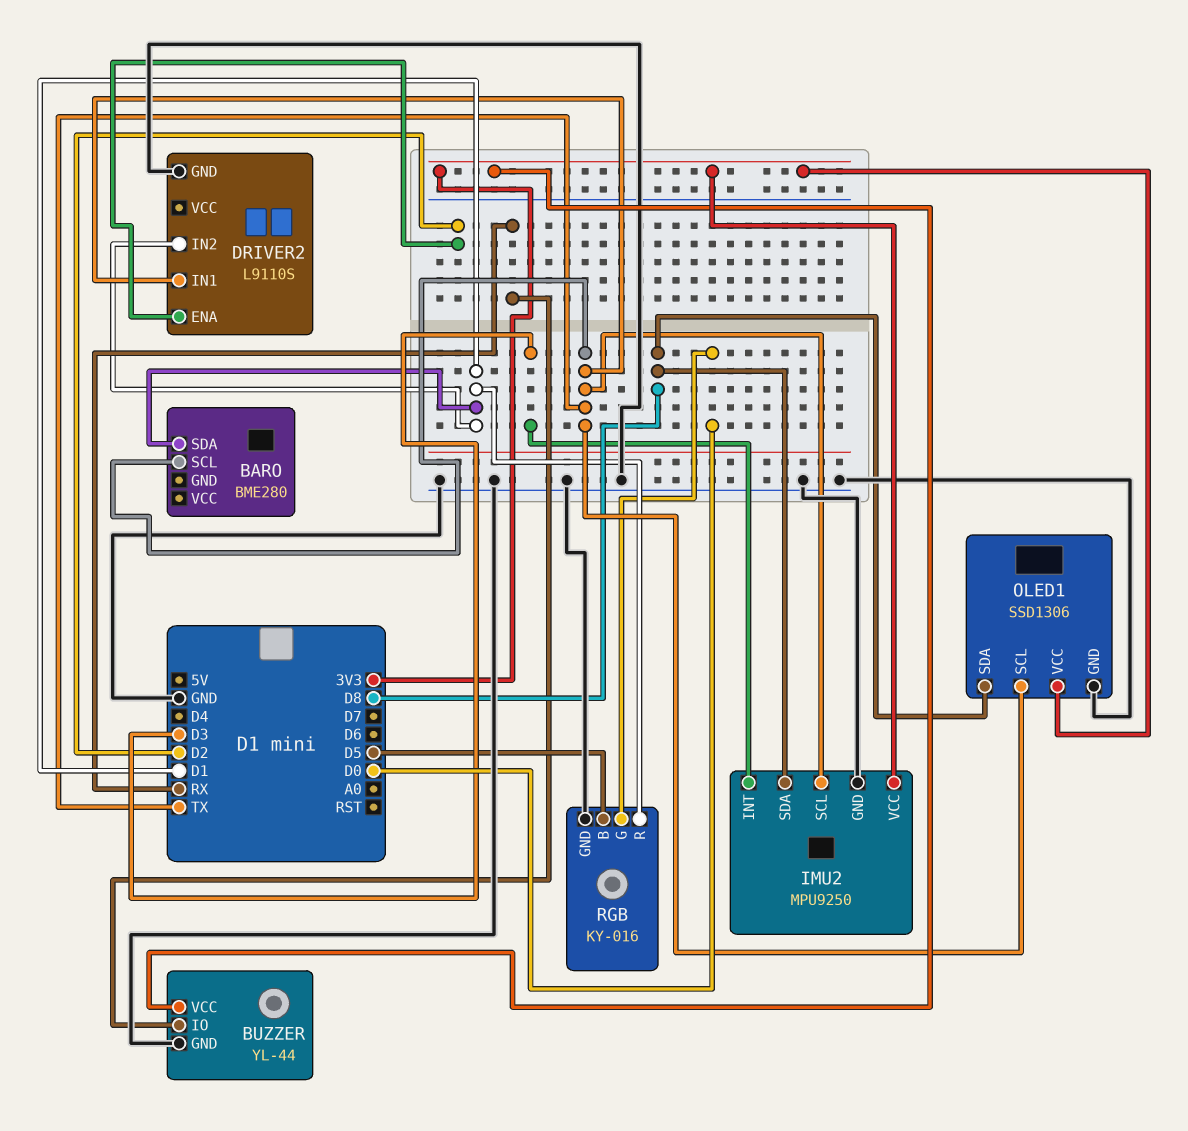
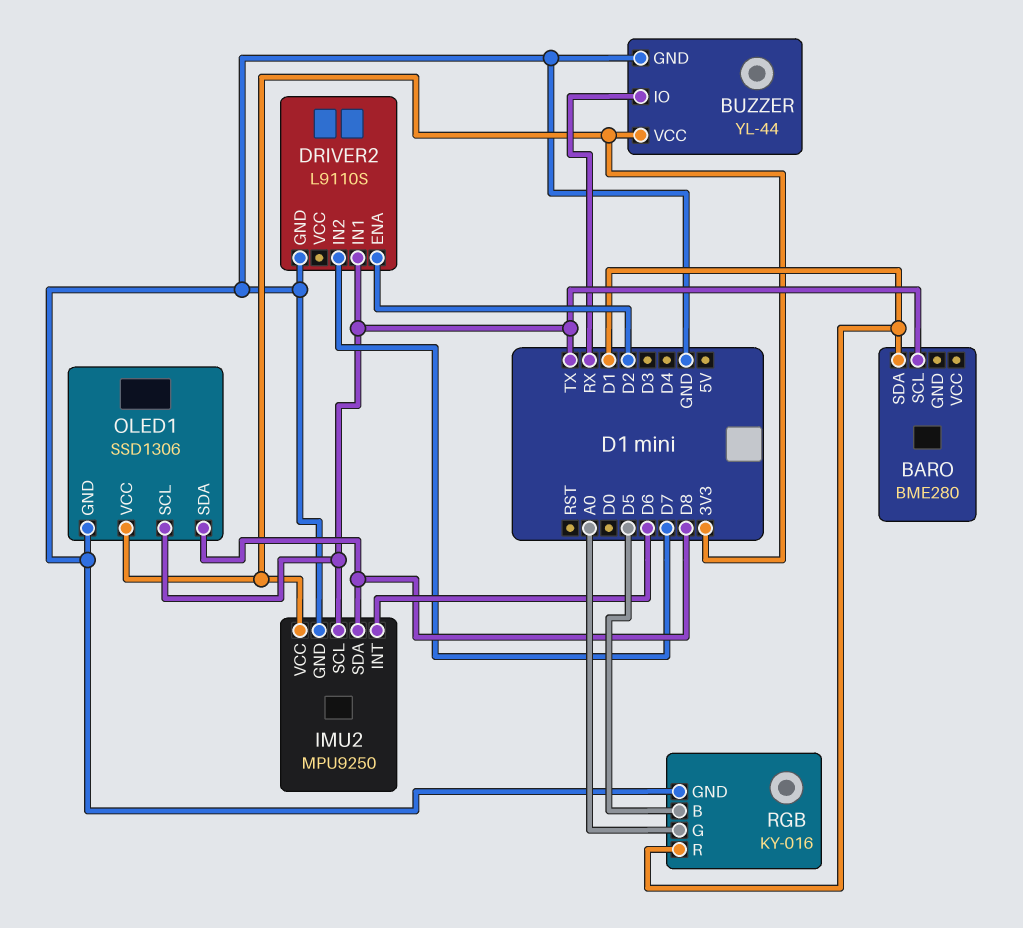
DRIVER2 pin IN2: D1 -> D7
IMU2 pin INT: D3 -> D6
RGB pin G: D0 -> A0

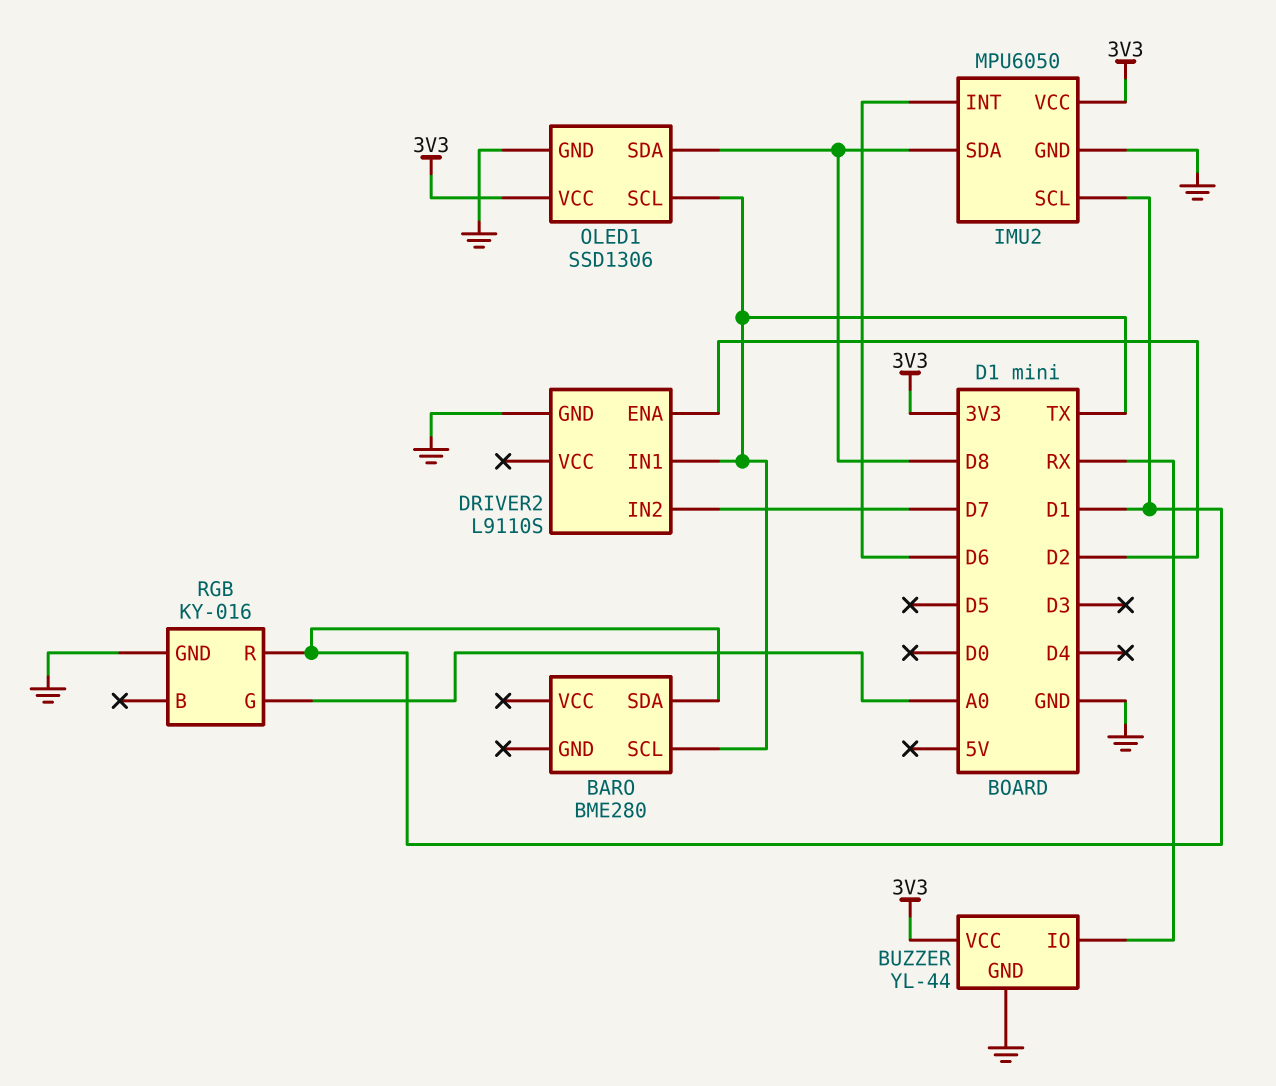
IMU2: MPU9250 -> MPU6050
IMU2 pin SCL: TX -> D1
RGB pin B: D5 -> none

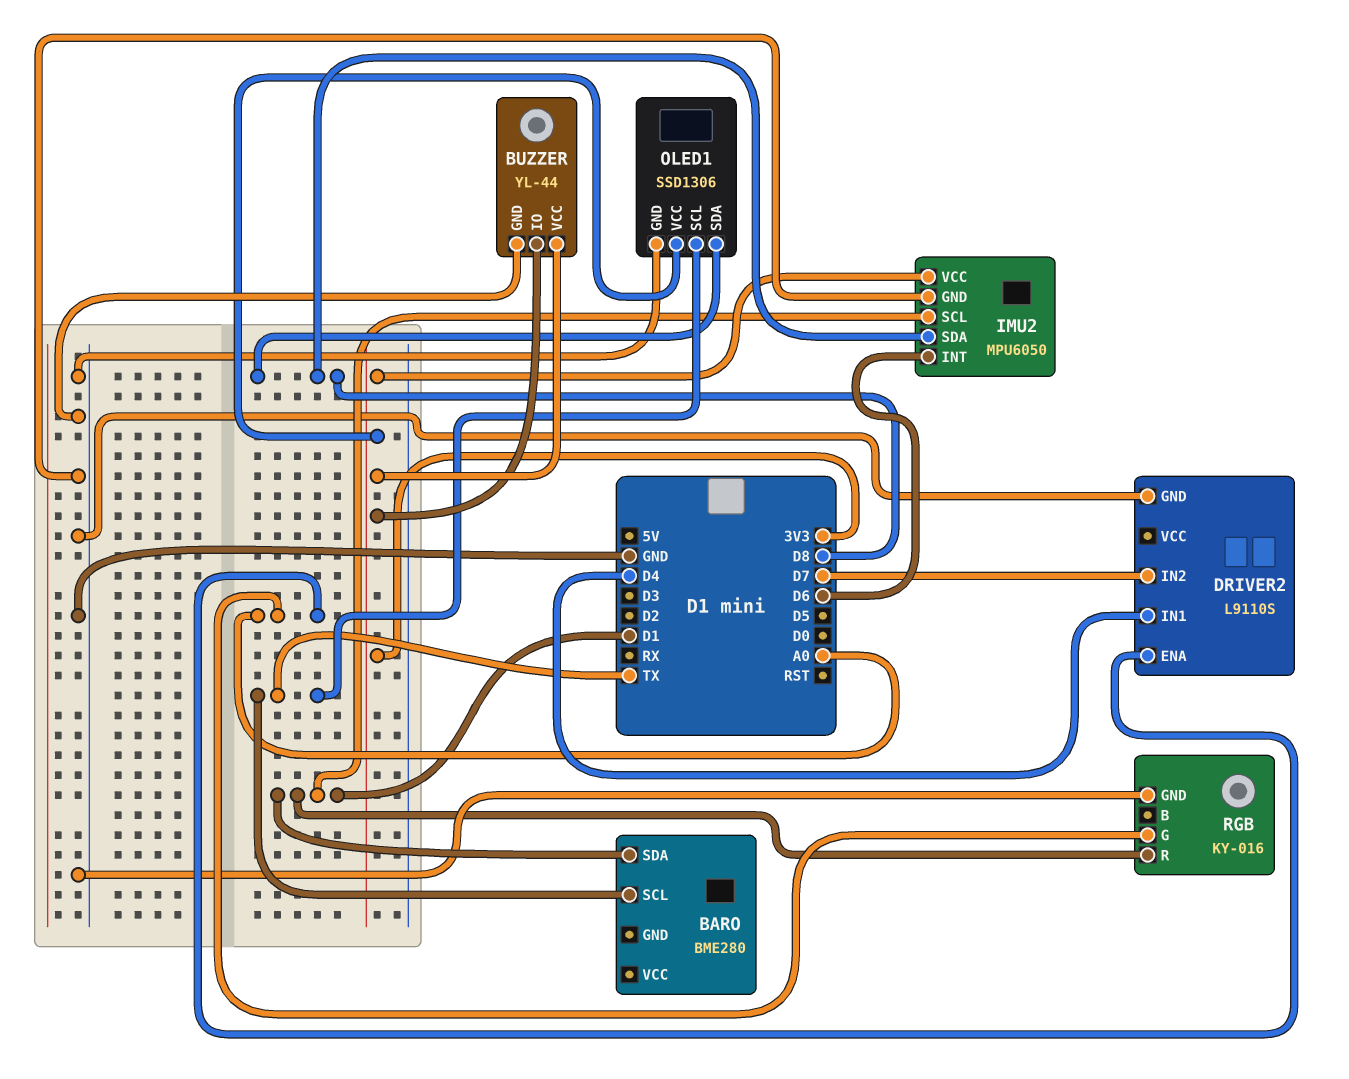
BUZZER pin IO: RX -> 3V3
DRIVER2 pin ENA: D2 -> A0
DRIVER2 pin IN1: TX -> D4

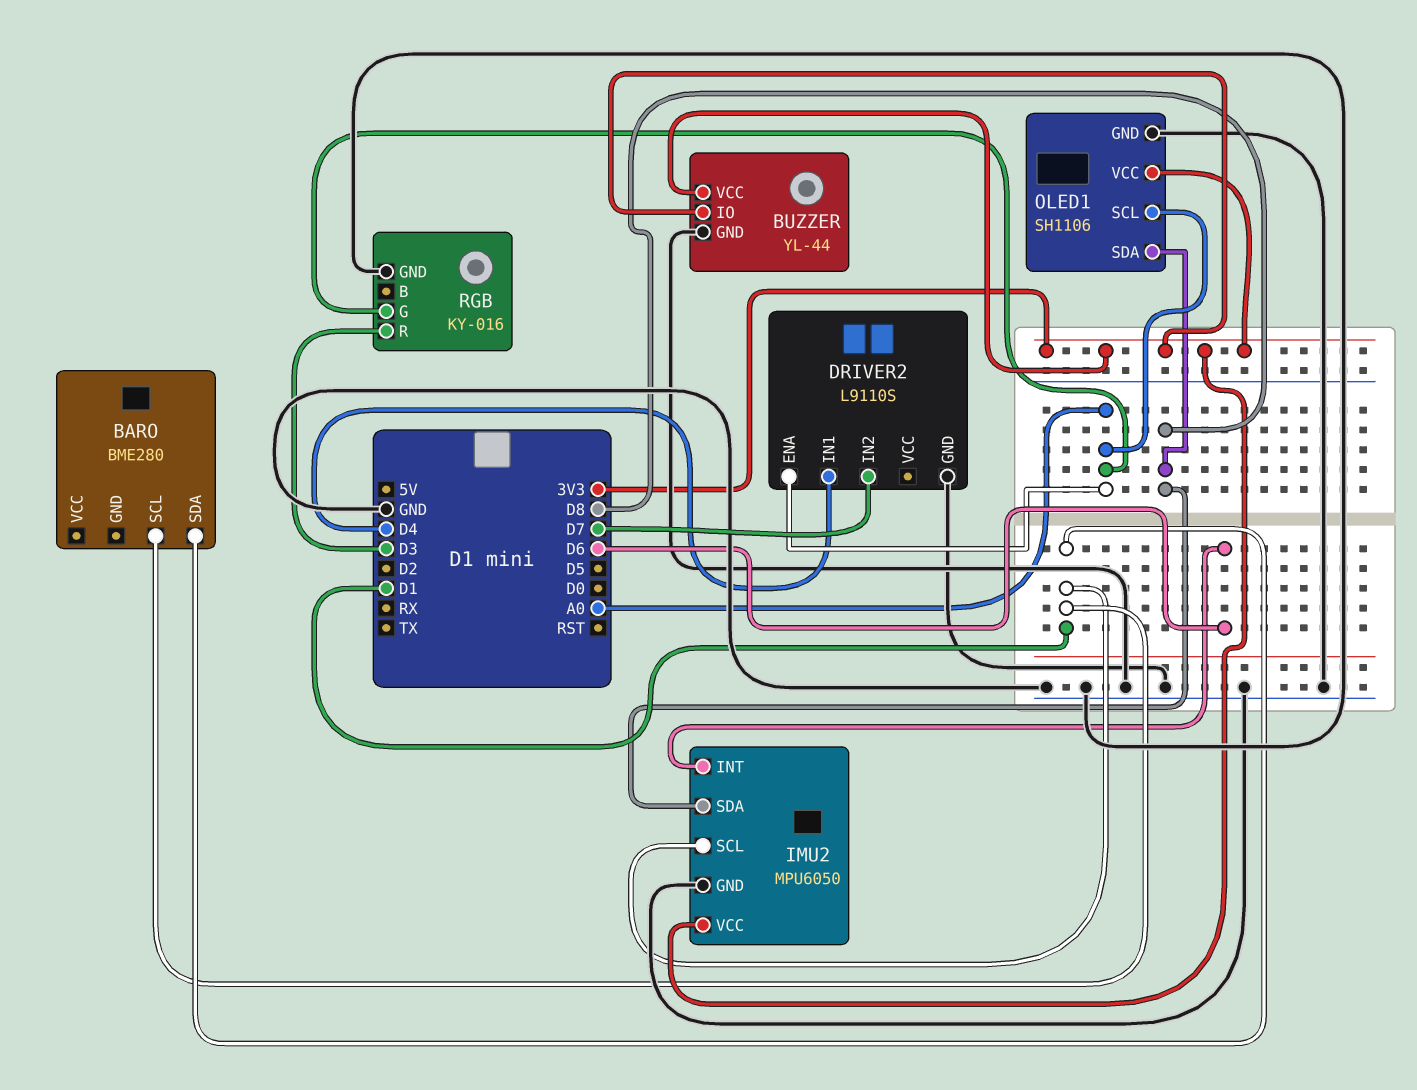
BARO pin SCL: TX -> D1
OLED1: SSD1306 -> SH1106
OLED1 pin SCL: TX -> A0
RGB pin R: D1 -> D3

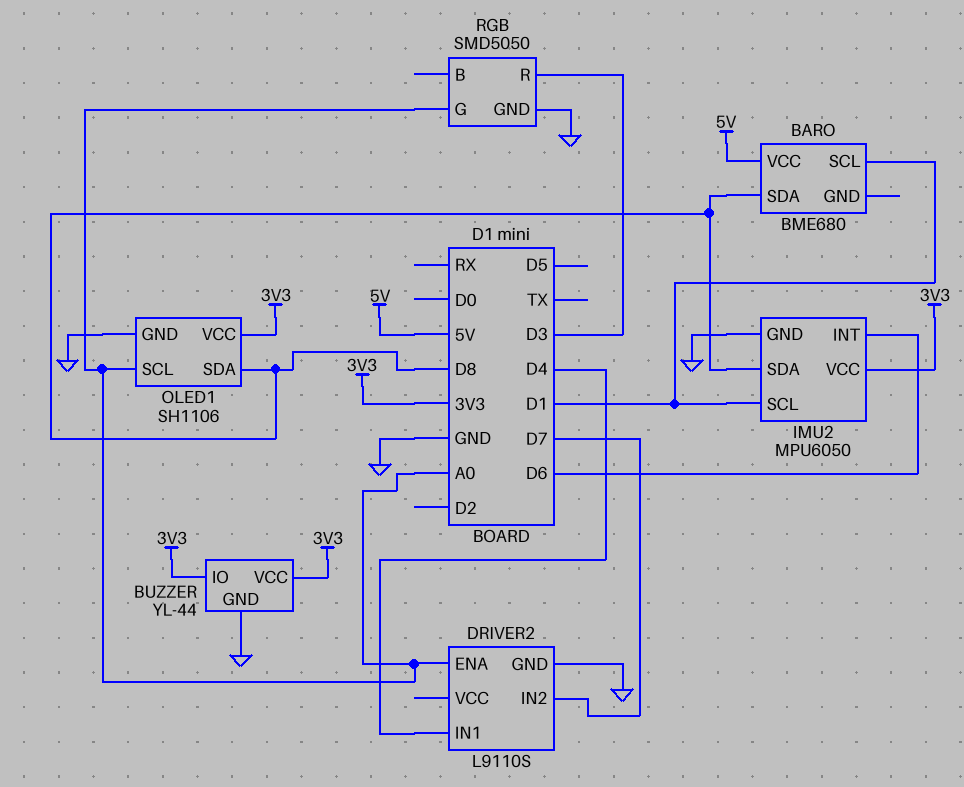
BARO: BME280 -> BME680
BARO pin SDA: D1 -> D8
BARO pin VCC: none -> 5V
RGB: KY-016 -> SMD5050

